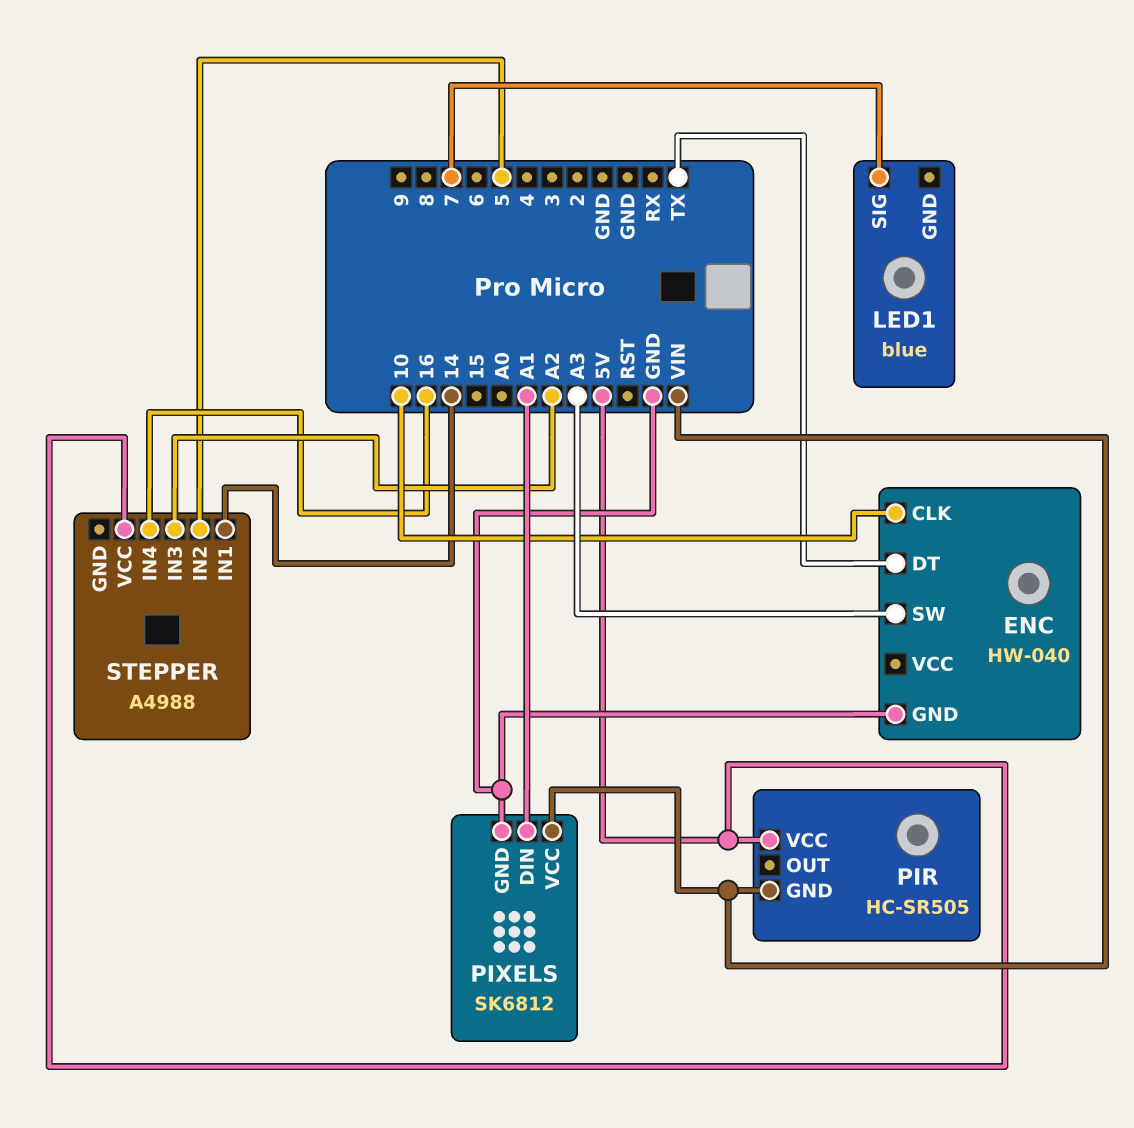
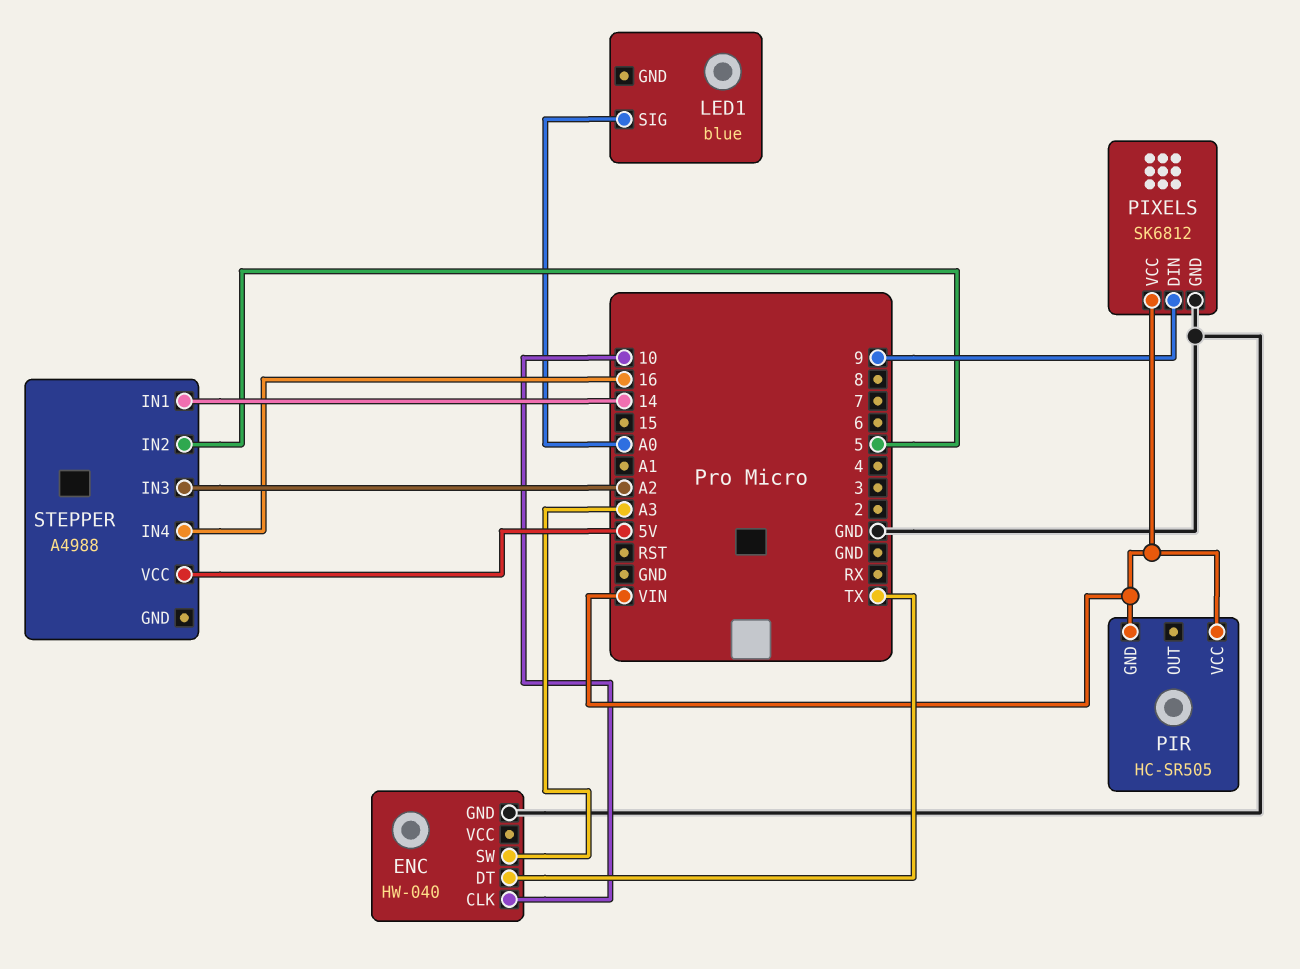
LED1 pin SIG: 7 -> A0
PIR pin VCC: 5V -> VIN
PIXELS pin DIN: A1 -> 9

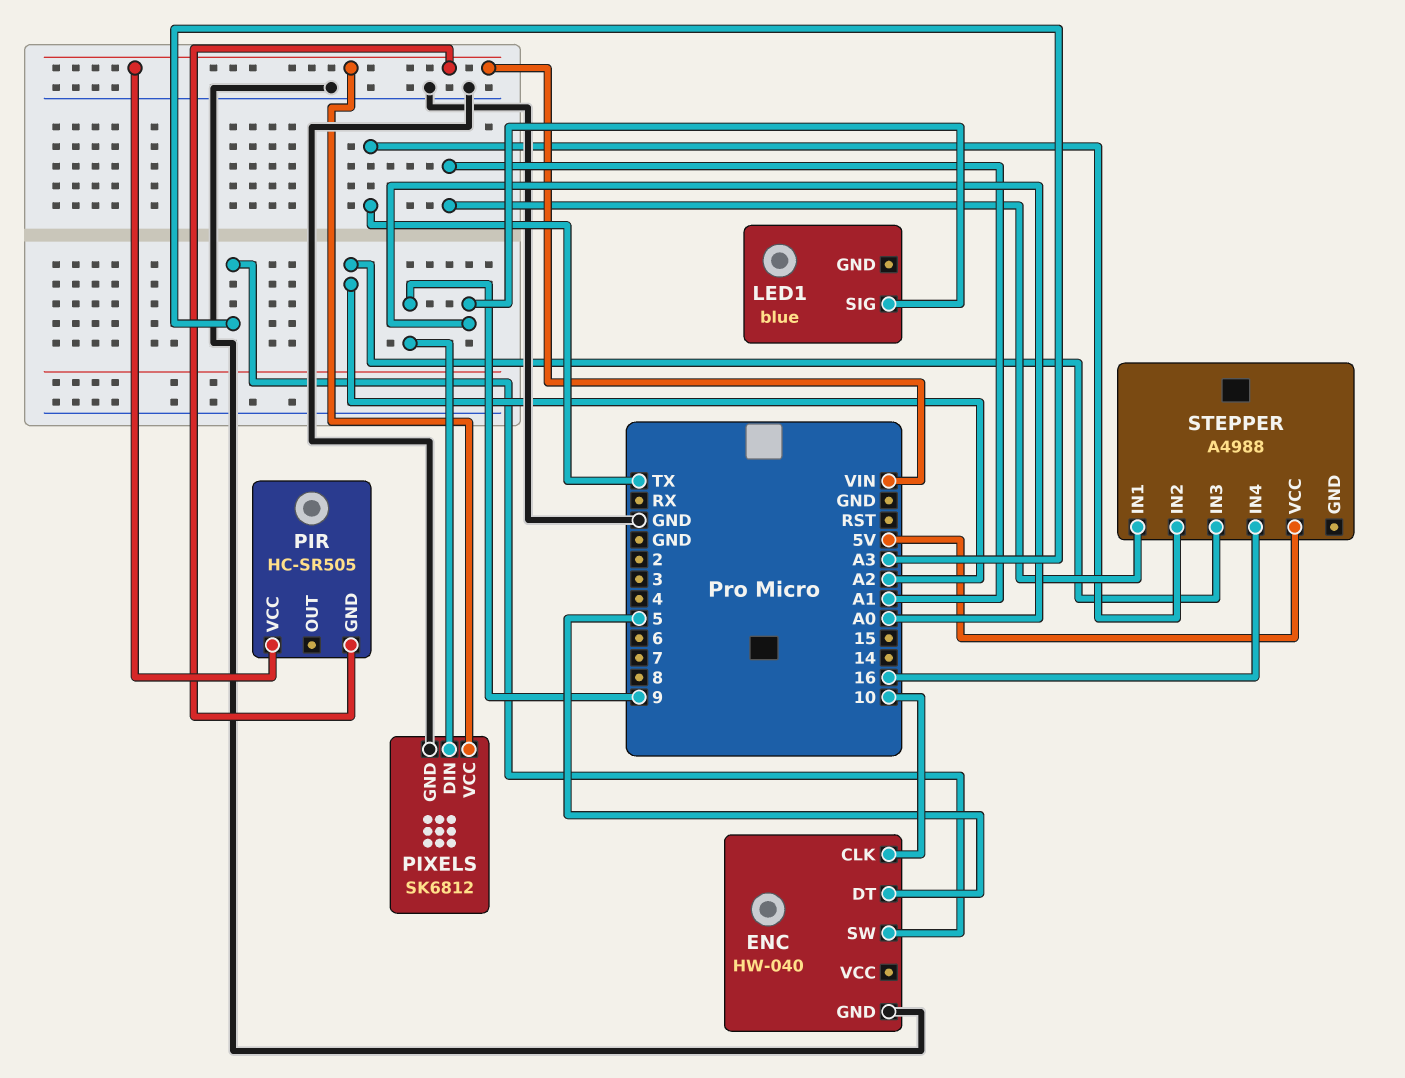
ENC pin DT: TX -> 5
STEPPER pin IN1: 14 -> A1
STEPPER pin IN2: 5 -> TX

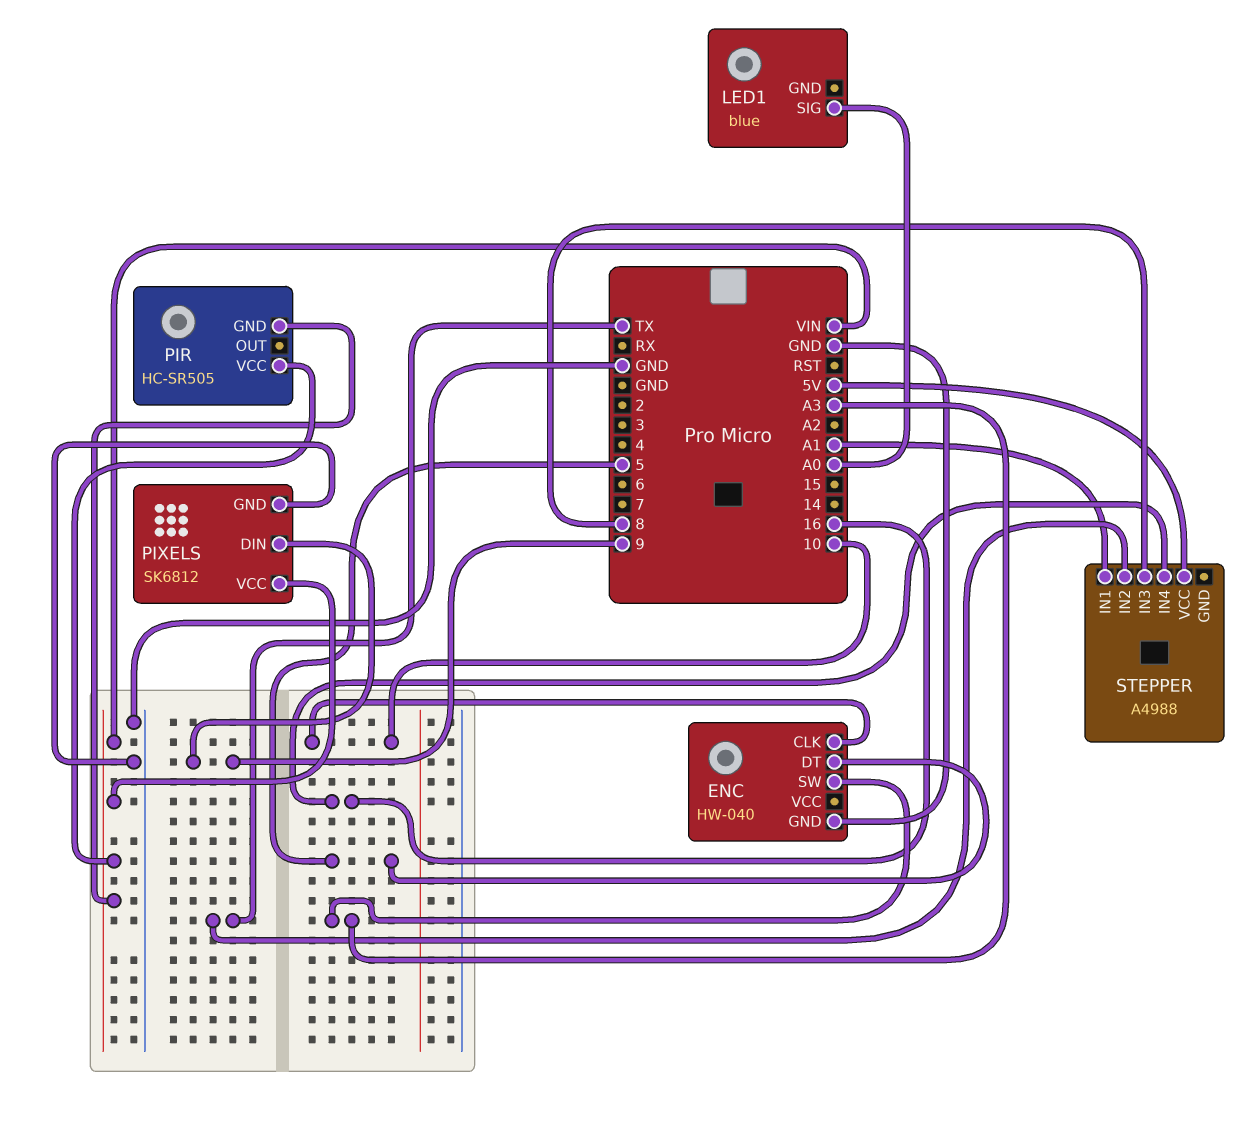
STEPPER pin IN3: A2 -> 8

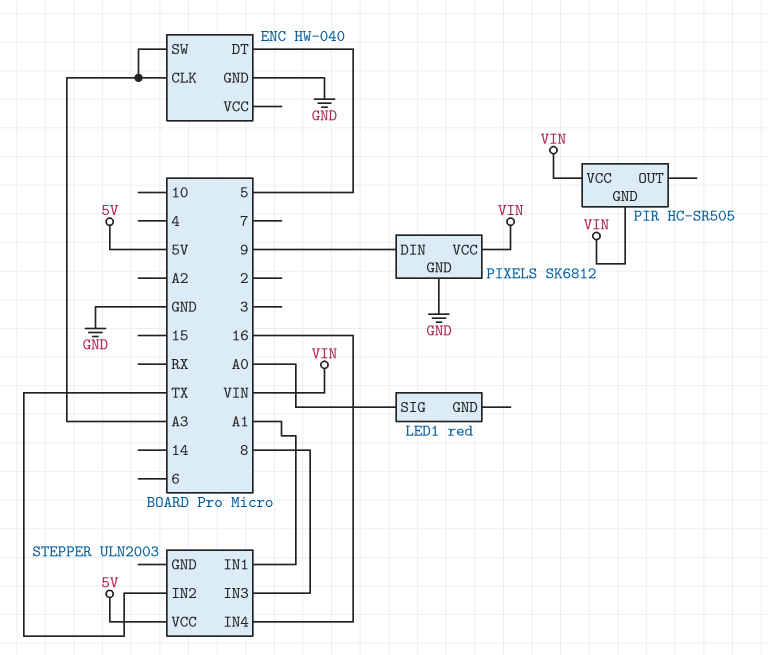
ENC pin CLK: 10 -> A3
LED1: blue -> red
STEPPER: A4988 -> ULN2003

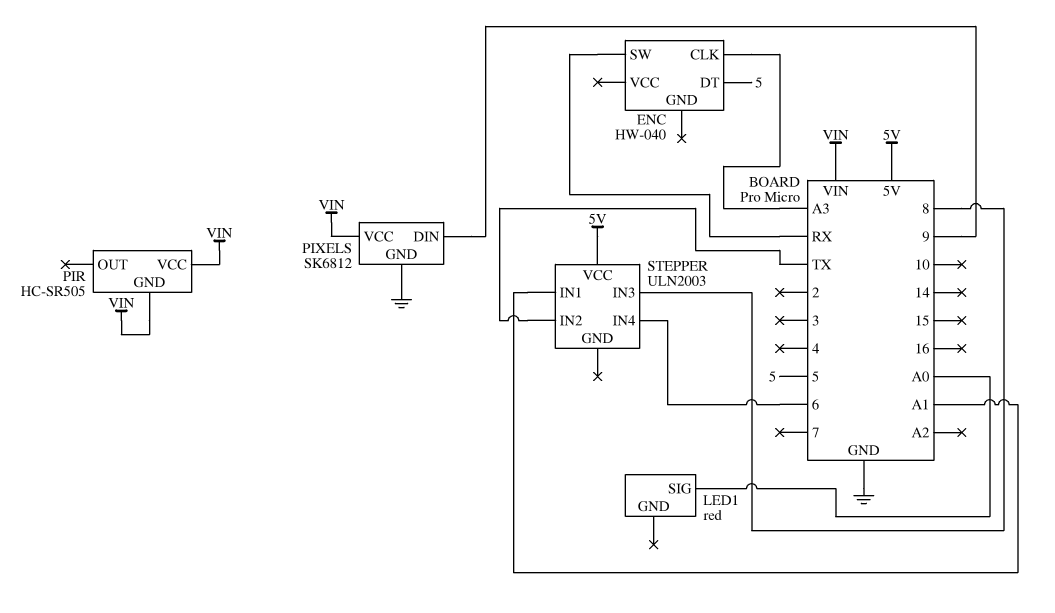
ENC pin GND: GND -> none
ENC pin SW: A3 -> RX
STEPPER pin IN4: 16 -> 6

